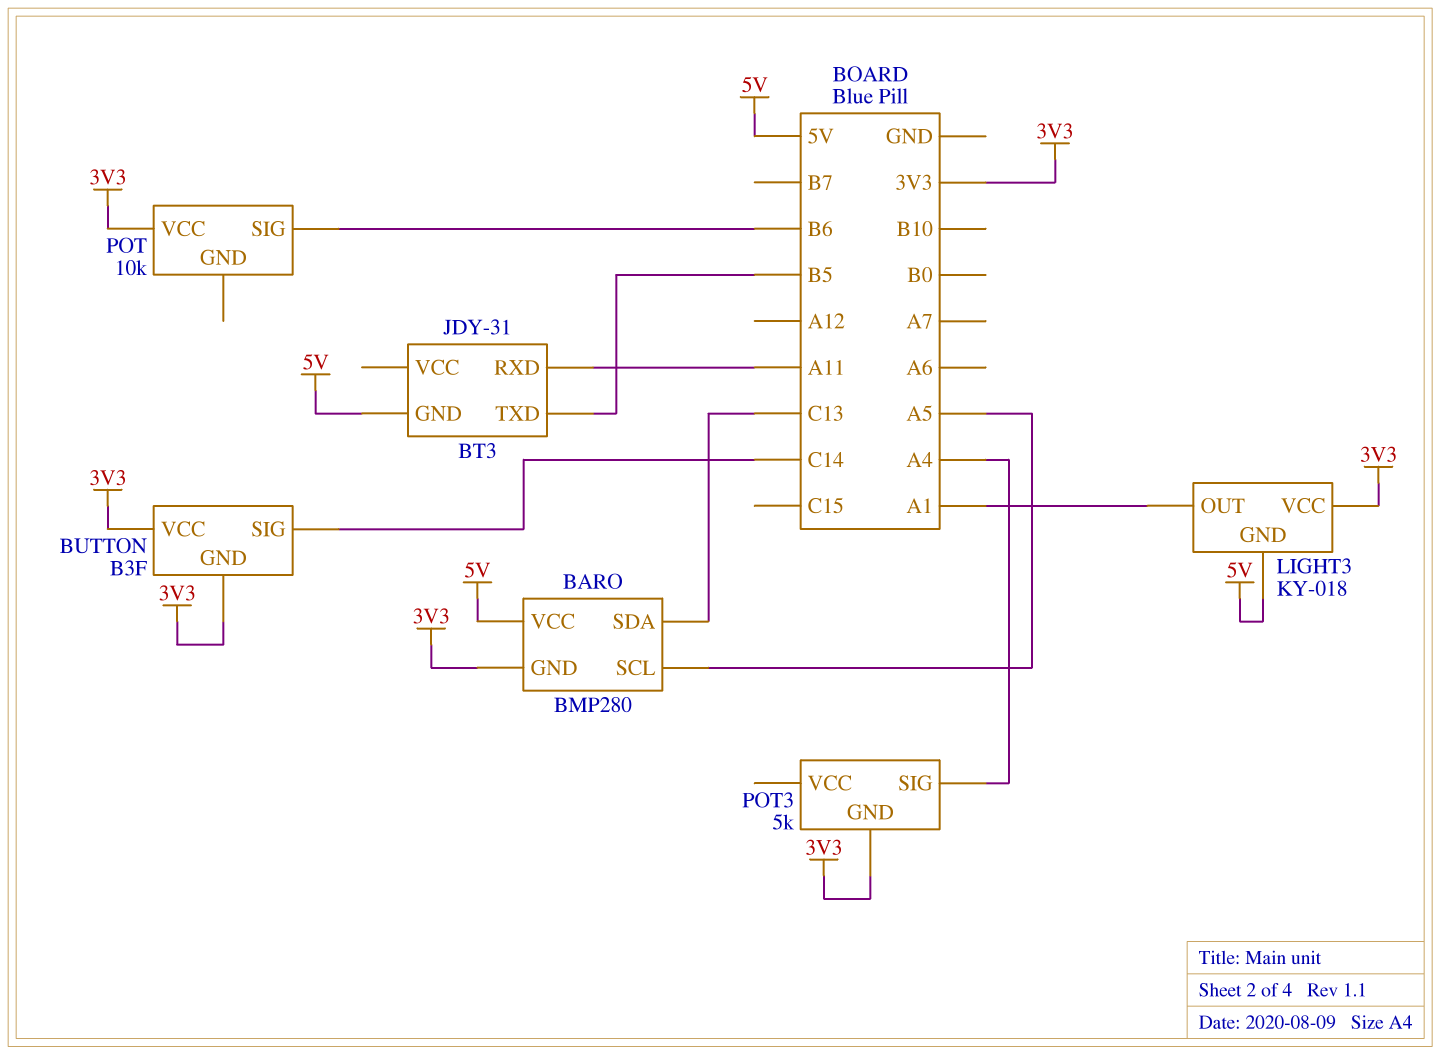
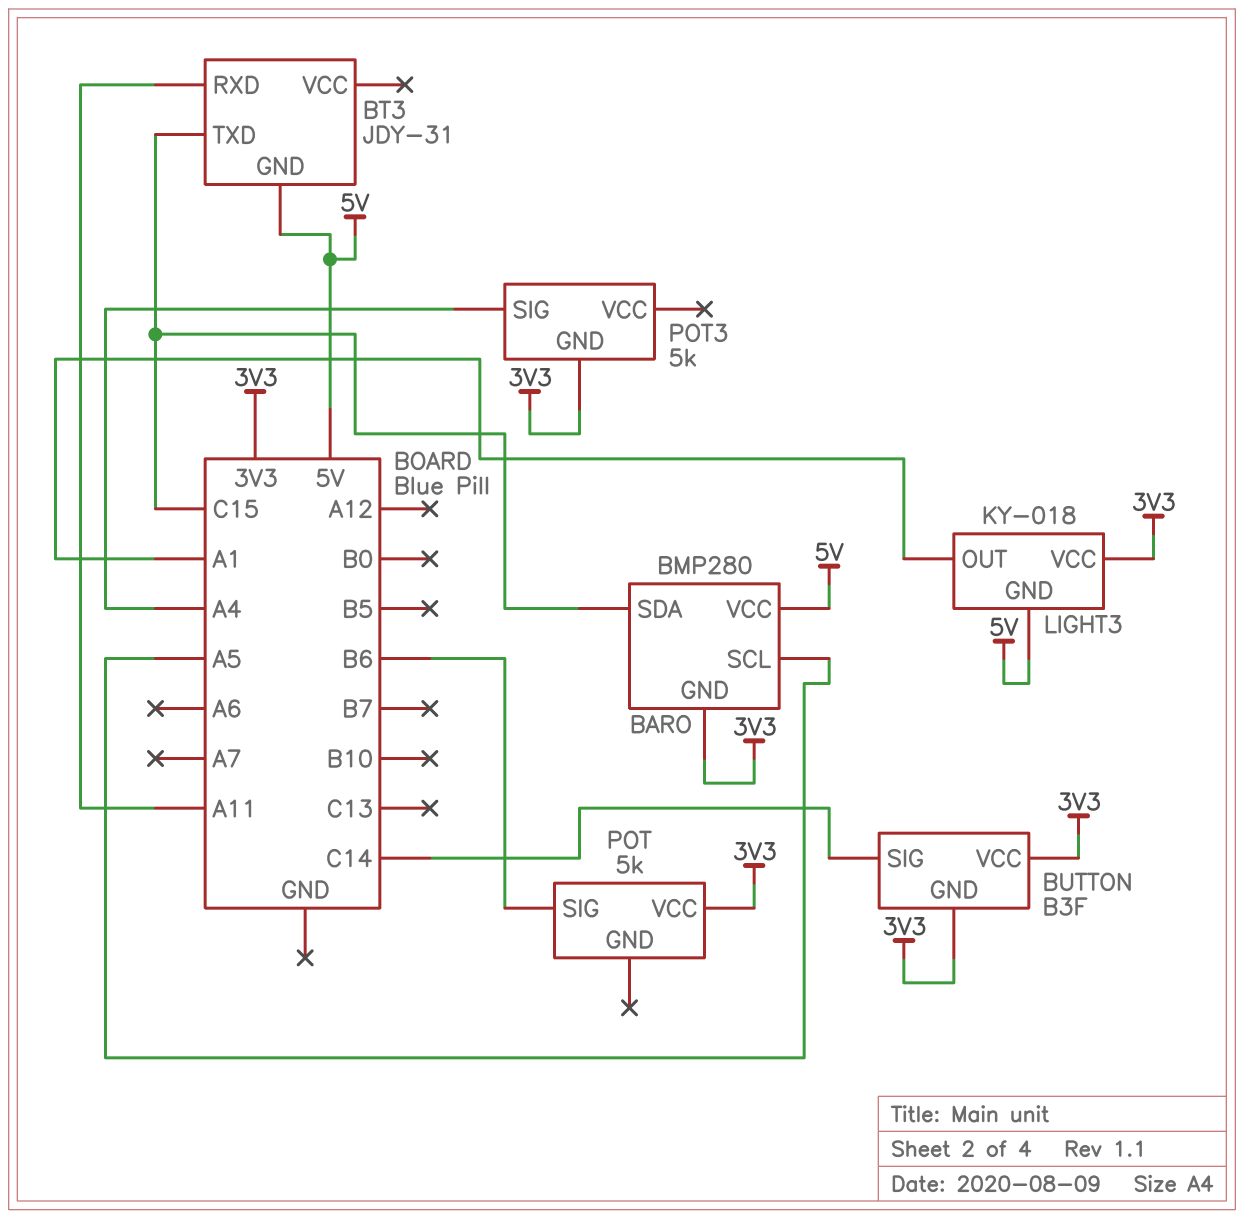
BARO pin SDA: C13 -> C15
BT3 pin TXD: B5 -> C15
POT: 10k -> 5k

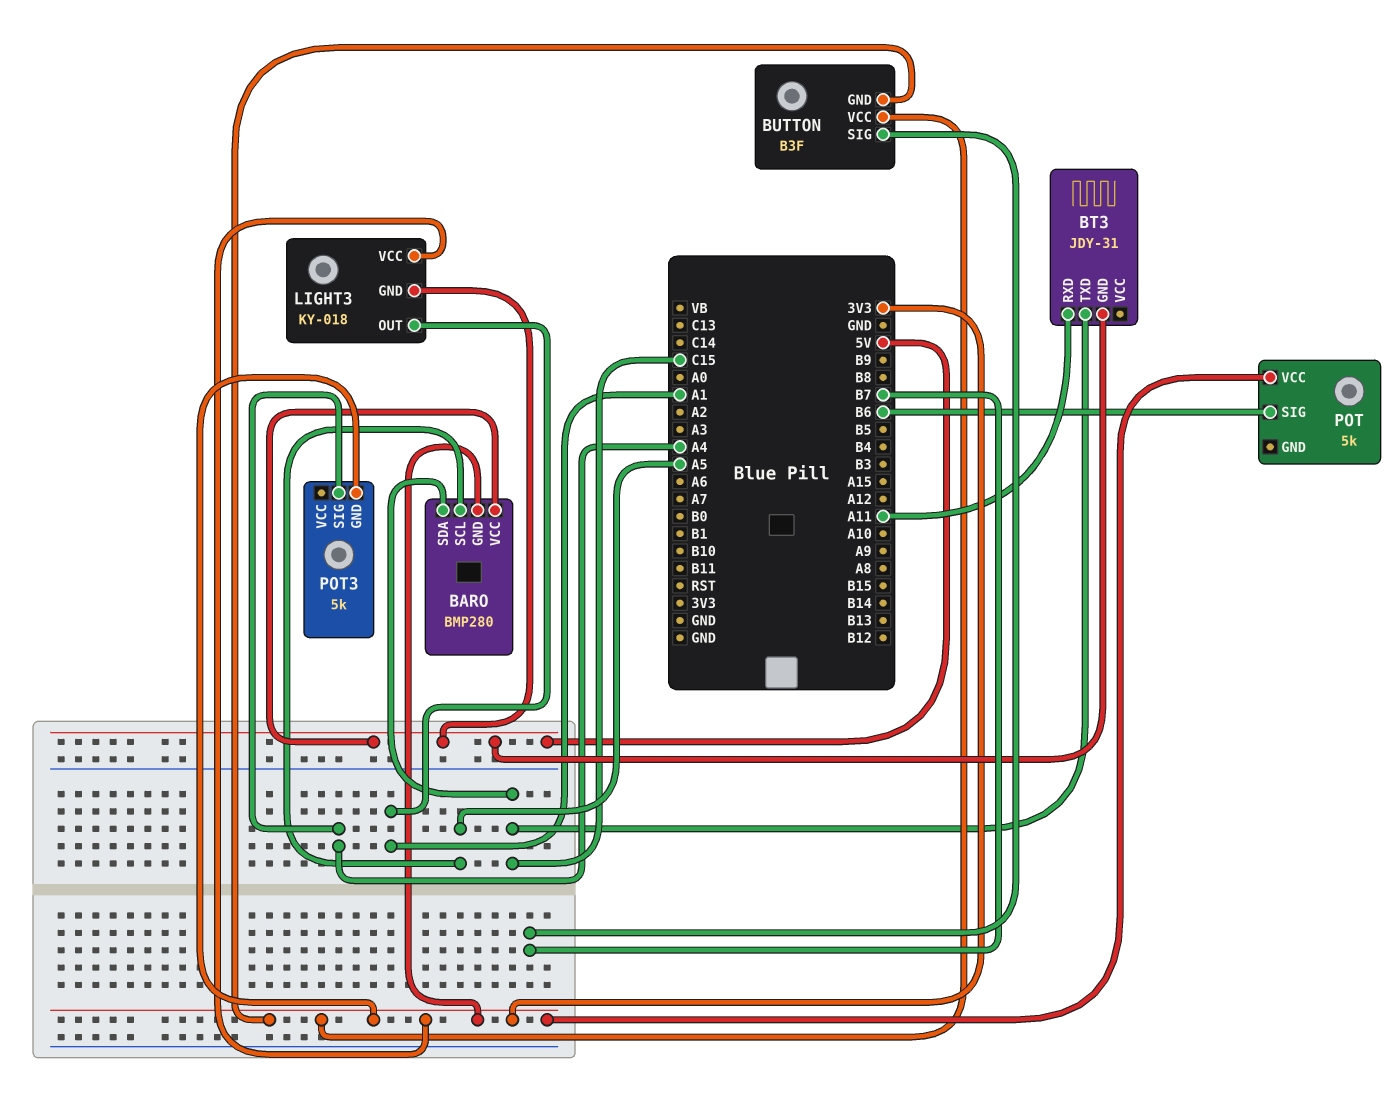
BUTTON pin SIG: C14 -> B7

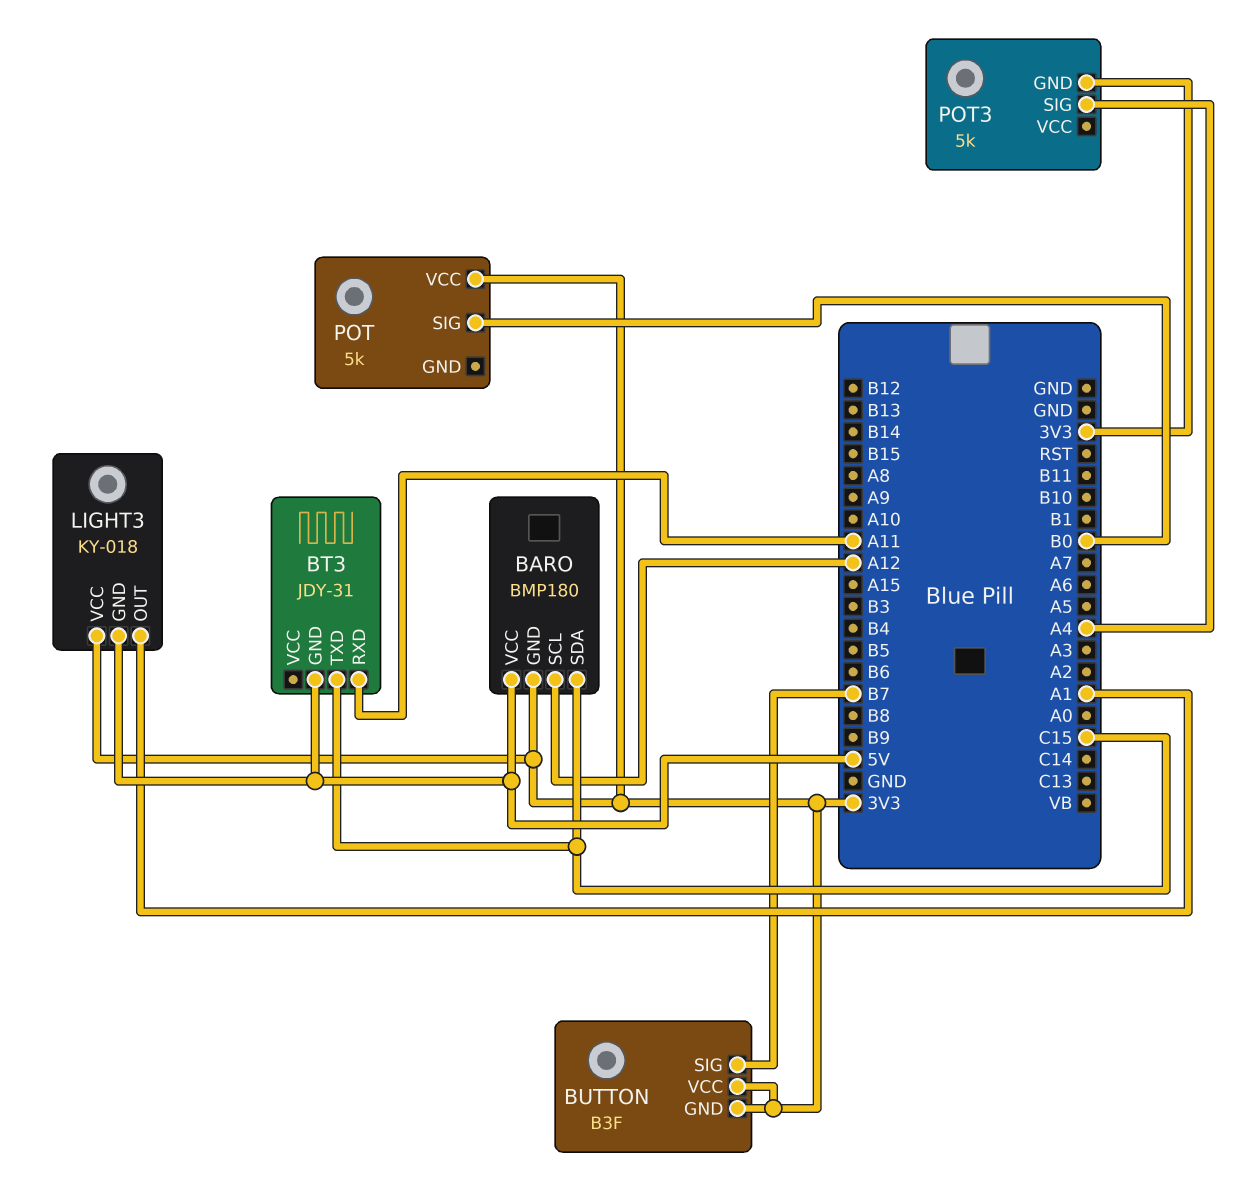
BARO: BMP280 -> BMP180
BARO pin SCL: A5 -> A12
POT pin SIG: B6 -> B0

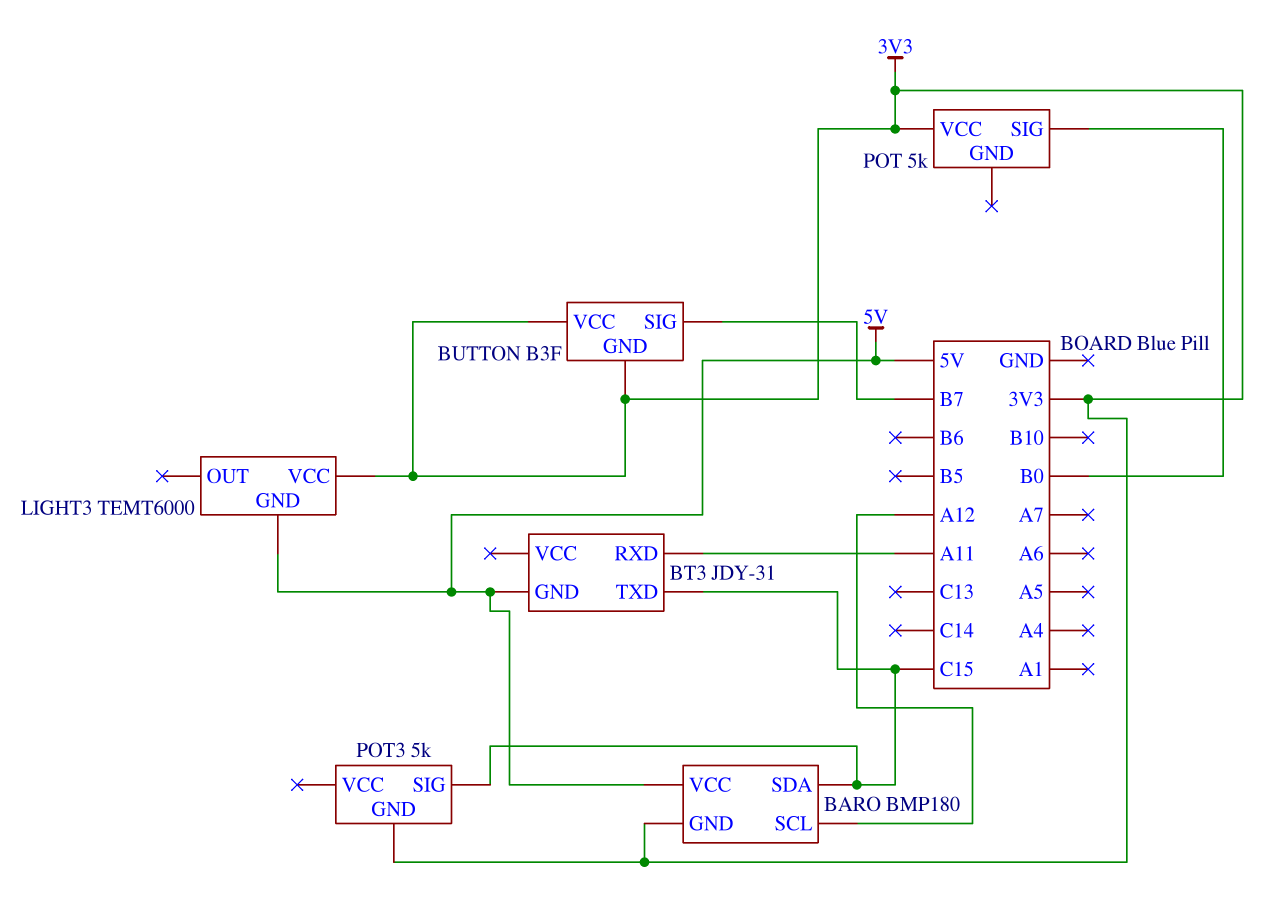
LIGHT3: KY-018 -> TEMT6000
LIGHT3 pin OUT: A1 -> none
POT3 pin SIG: A4 -> C15

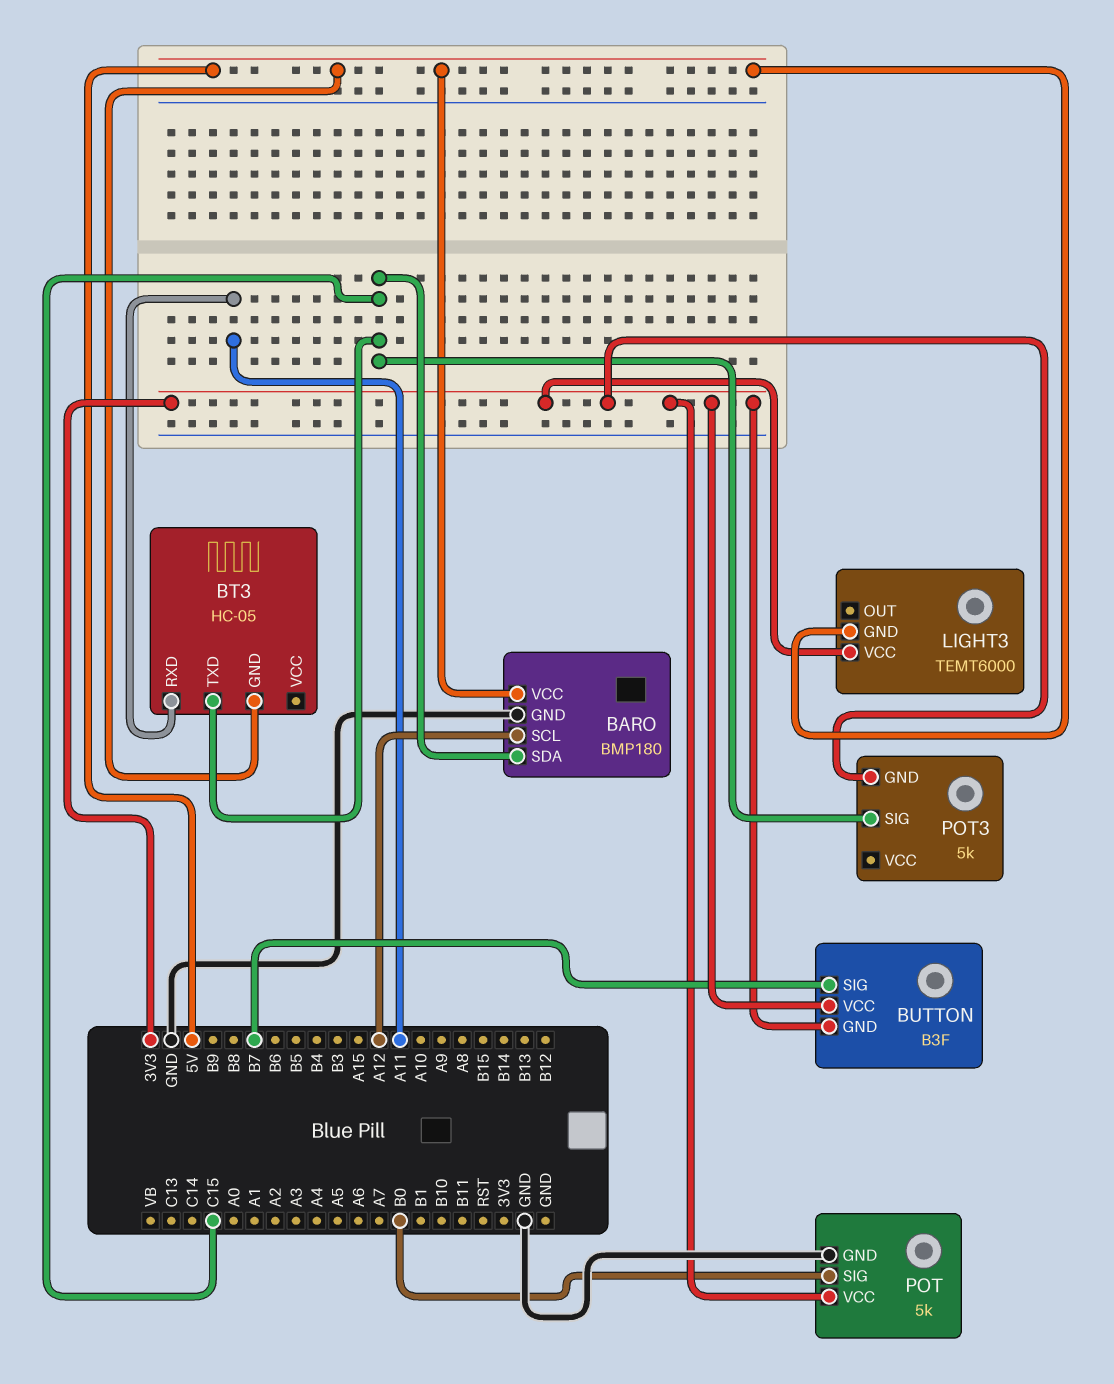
BARO pin GND: 3V3 -> GND
BT3: JDY-31 -> HC-05
POT pin GND: none -> GND

